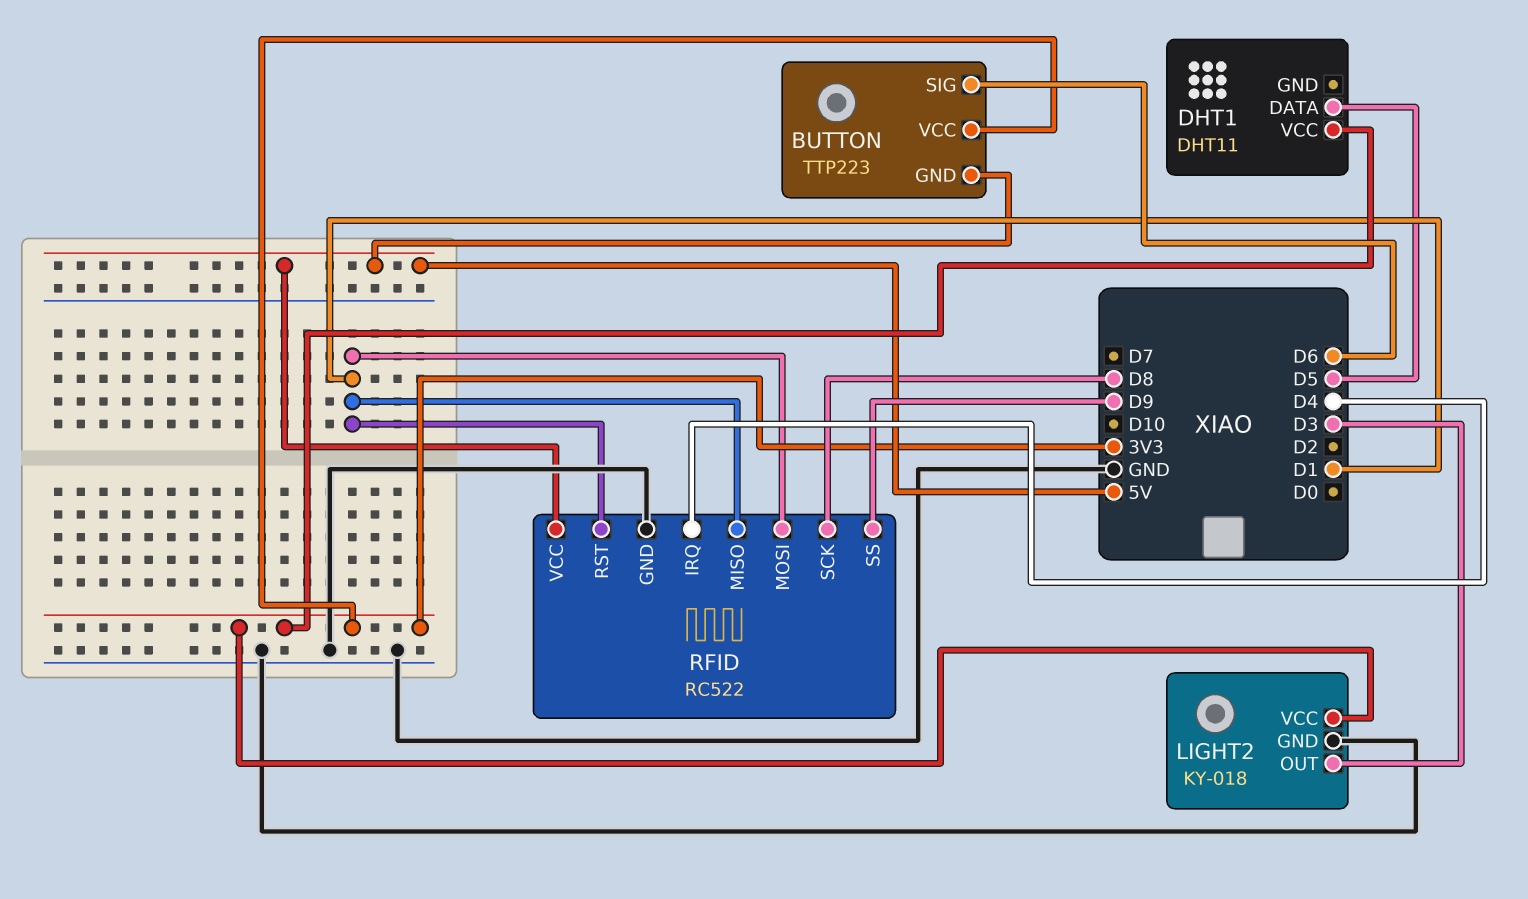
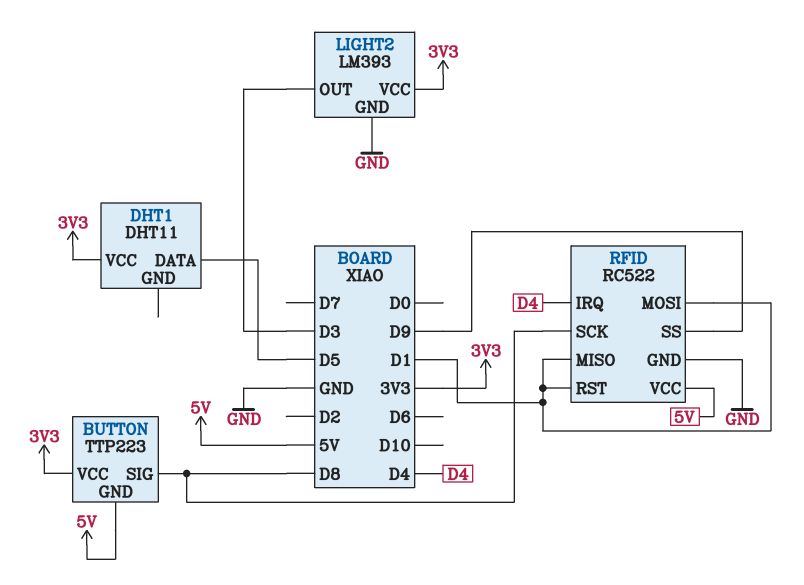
BUTTON pin SIG: D6 -> D8
LIGHT2: KY-018 -> LM393

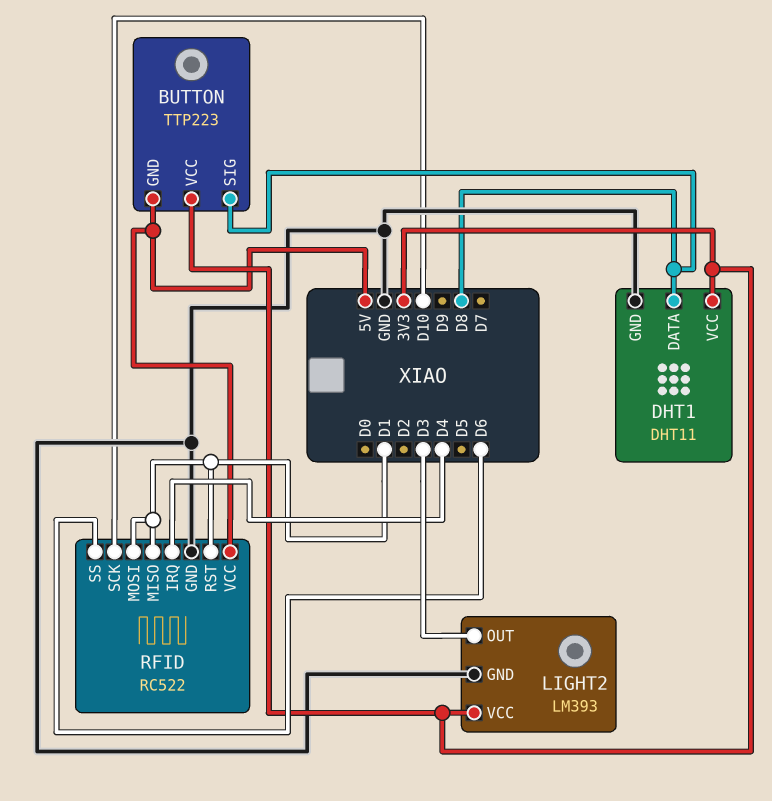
DHT1 pin DATA: D5 -> D8
DHT1 pin GND: none -> GND
RFID pin SCK: D8 -> D10
RFID pin SS: D9 -> D6

